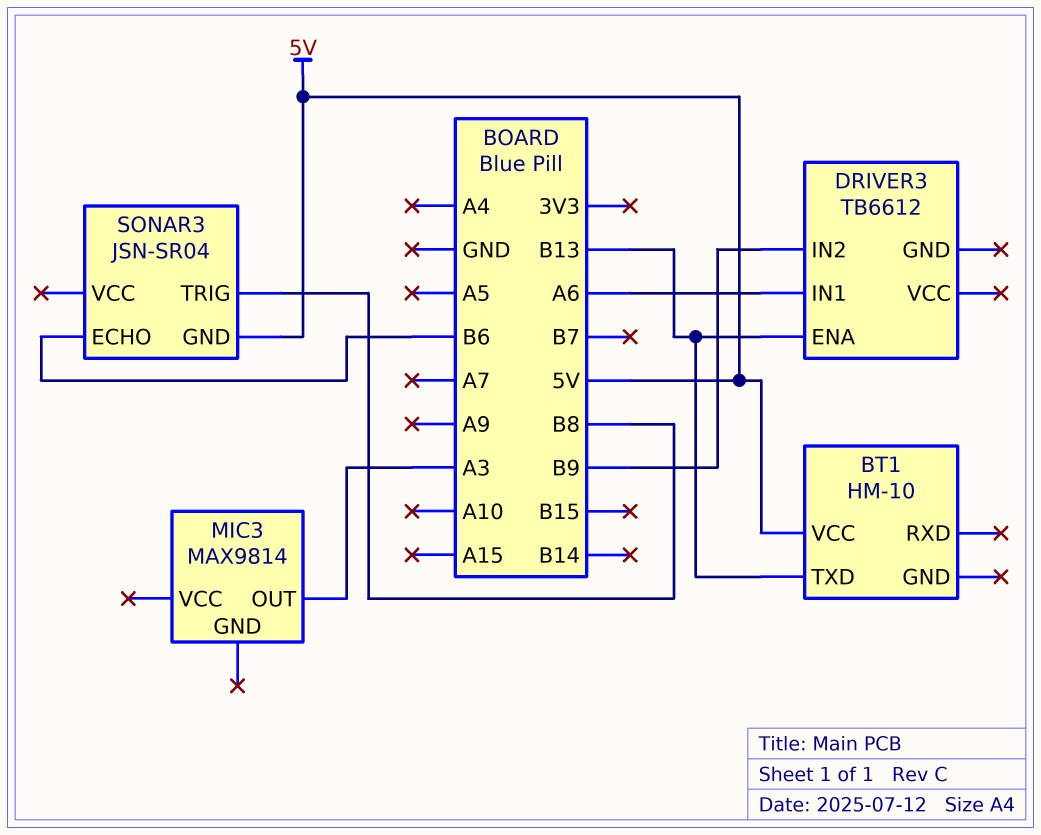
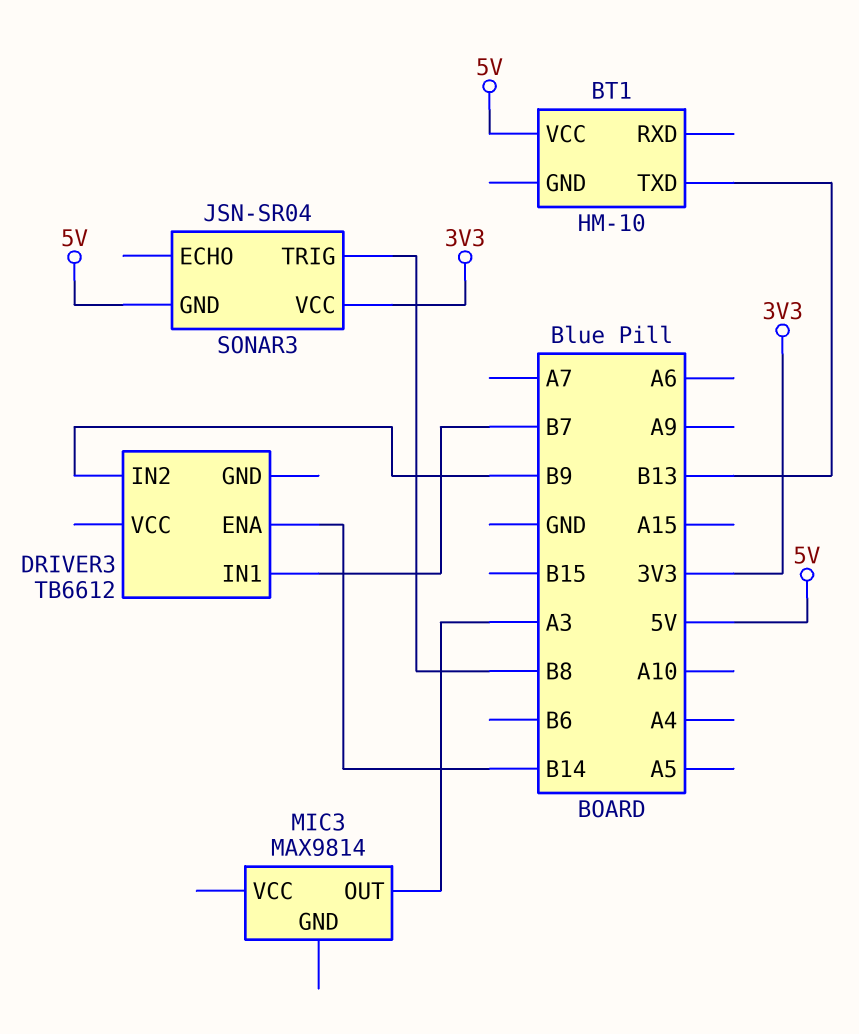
DRIVER3 pin ENA: B13 -> B14
DRIVER3 pin IN1: A6 -> B7
SONAR3 pin ECHO: B6 -> none
SONAR3 pin VCC: none -> 3V3

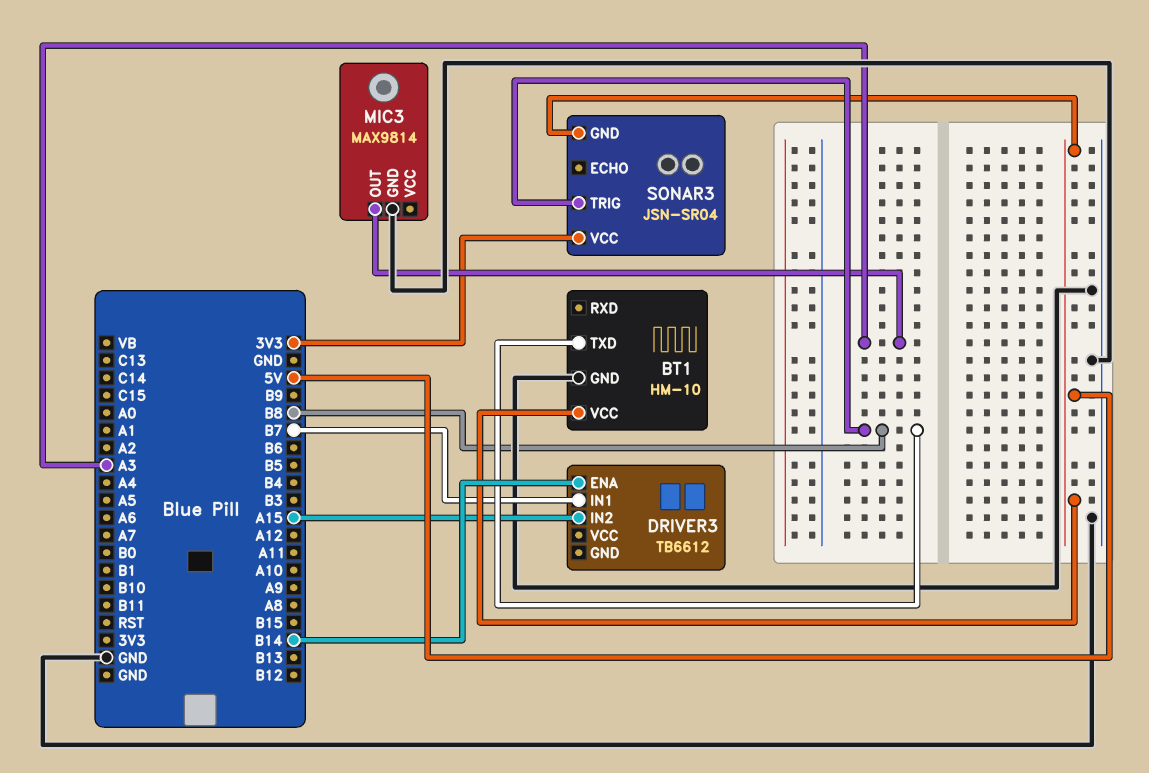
BT1 pin GND: none -> GND
BT1 pin TXD: B13 -> B8
DRIVER3 pin IN2: B9 -> A15
MIC3 pin GND: none -> GND

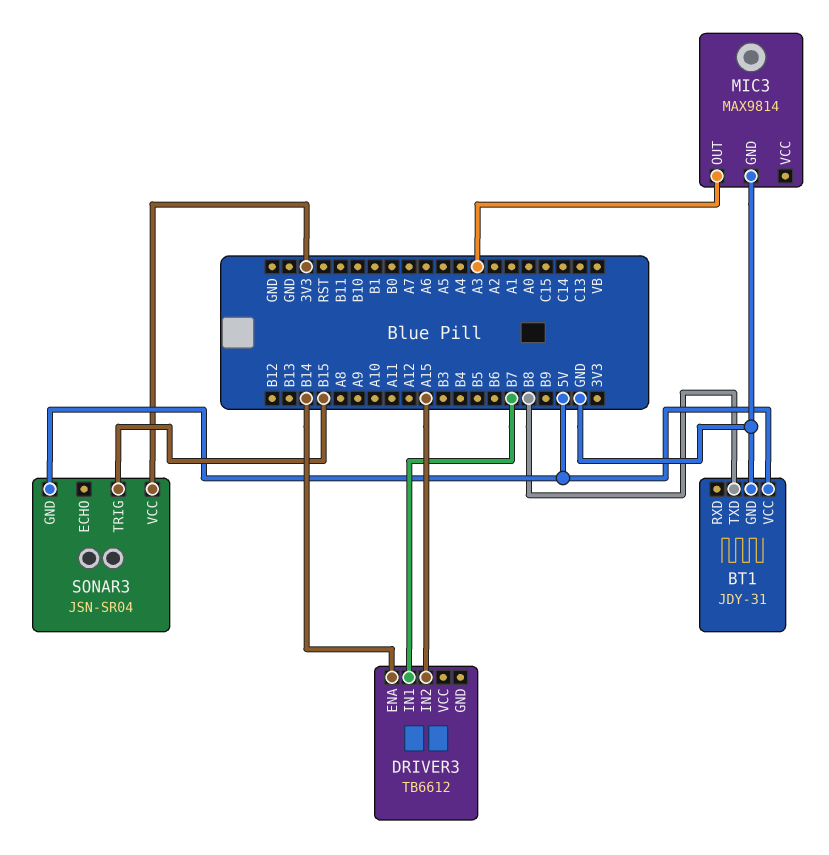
BT1: HM-10 -> JDY-31
SONAR3 pin TRIG: B8 -> B15

